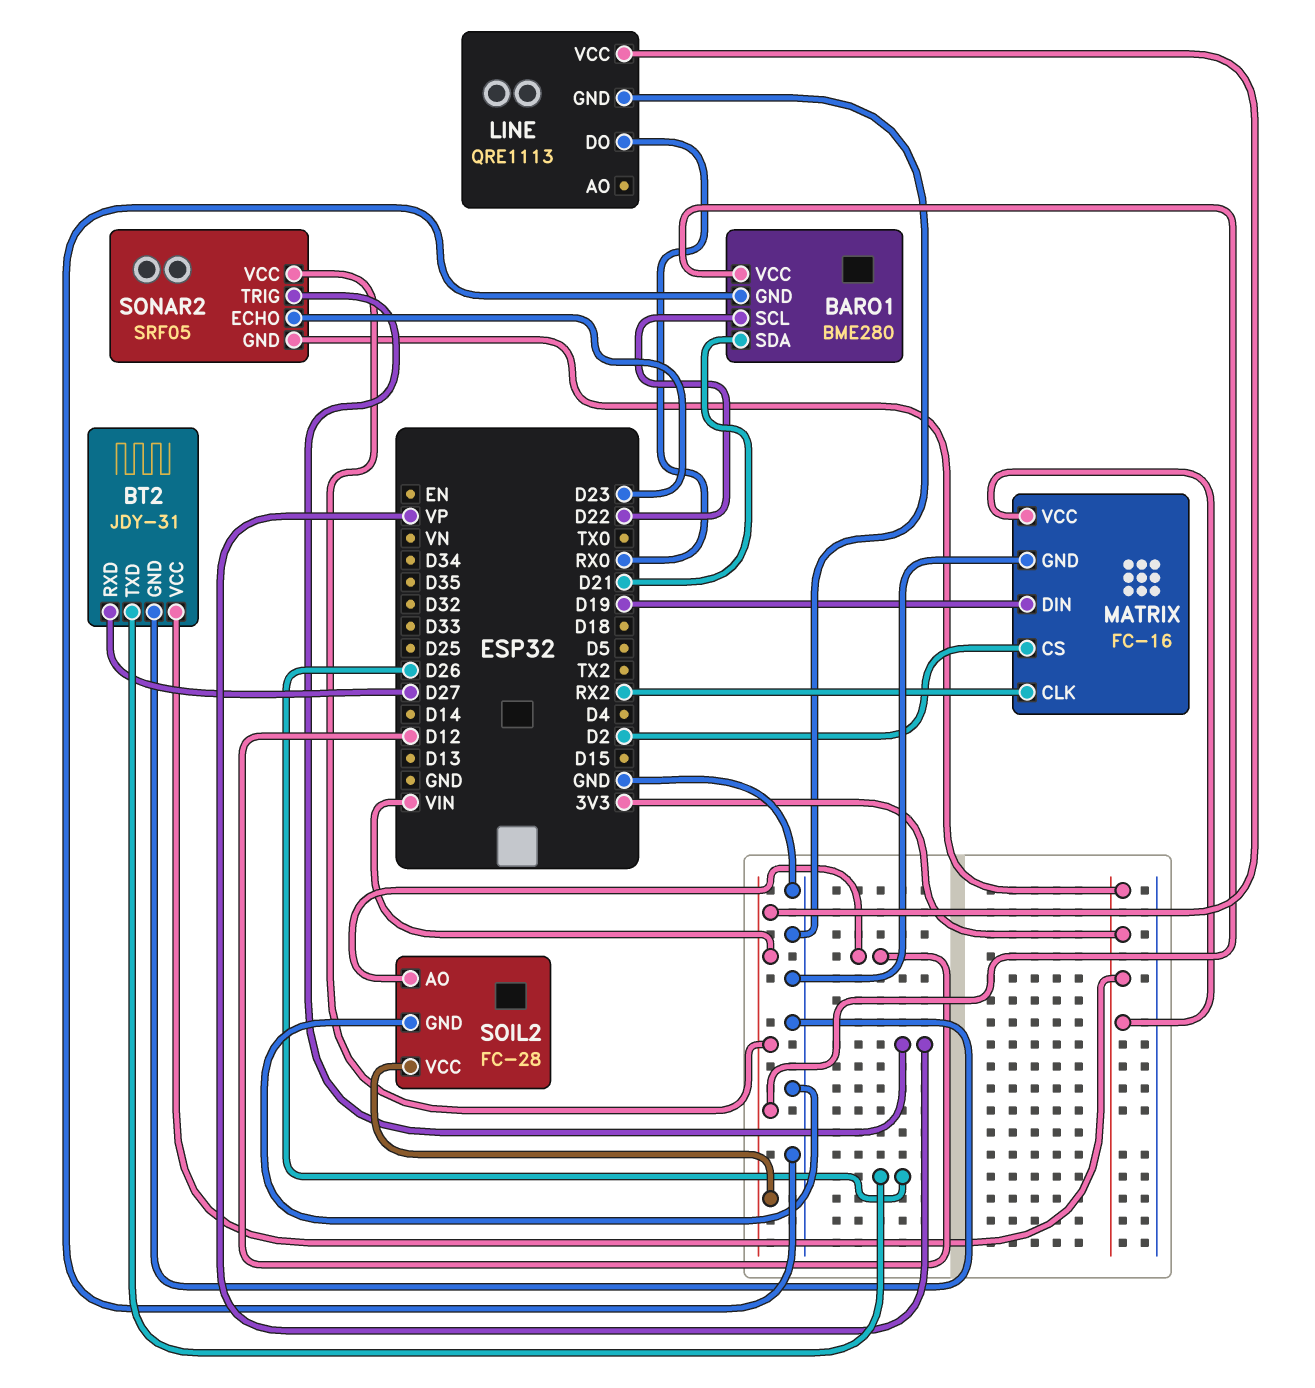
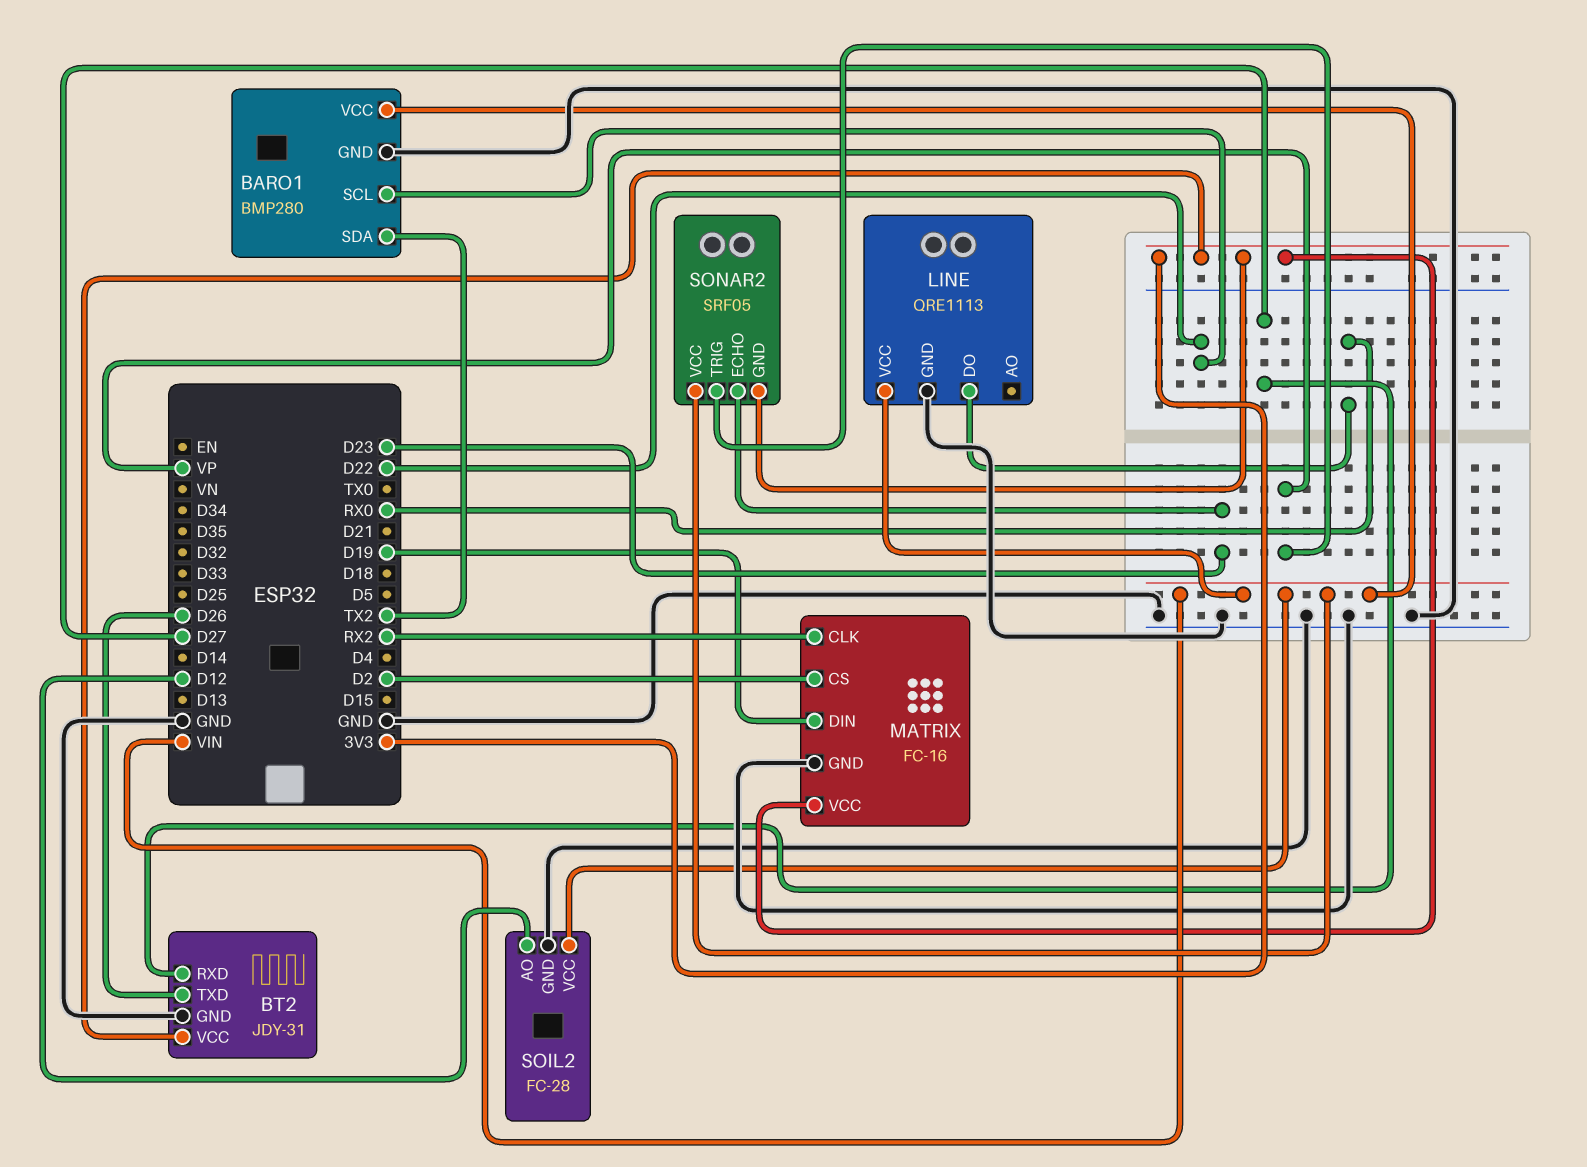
BARO1: BME280 -> BMP280
BARO1 pin SDA: D21 -> TX2

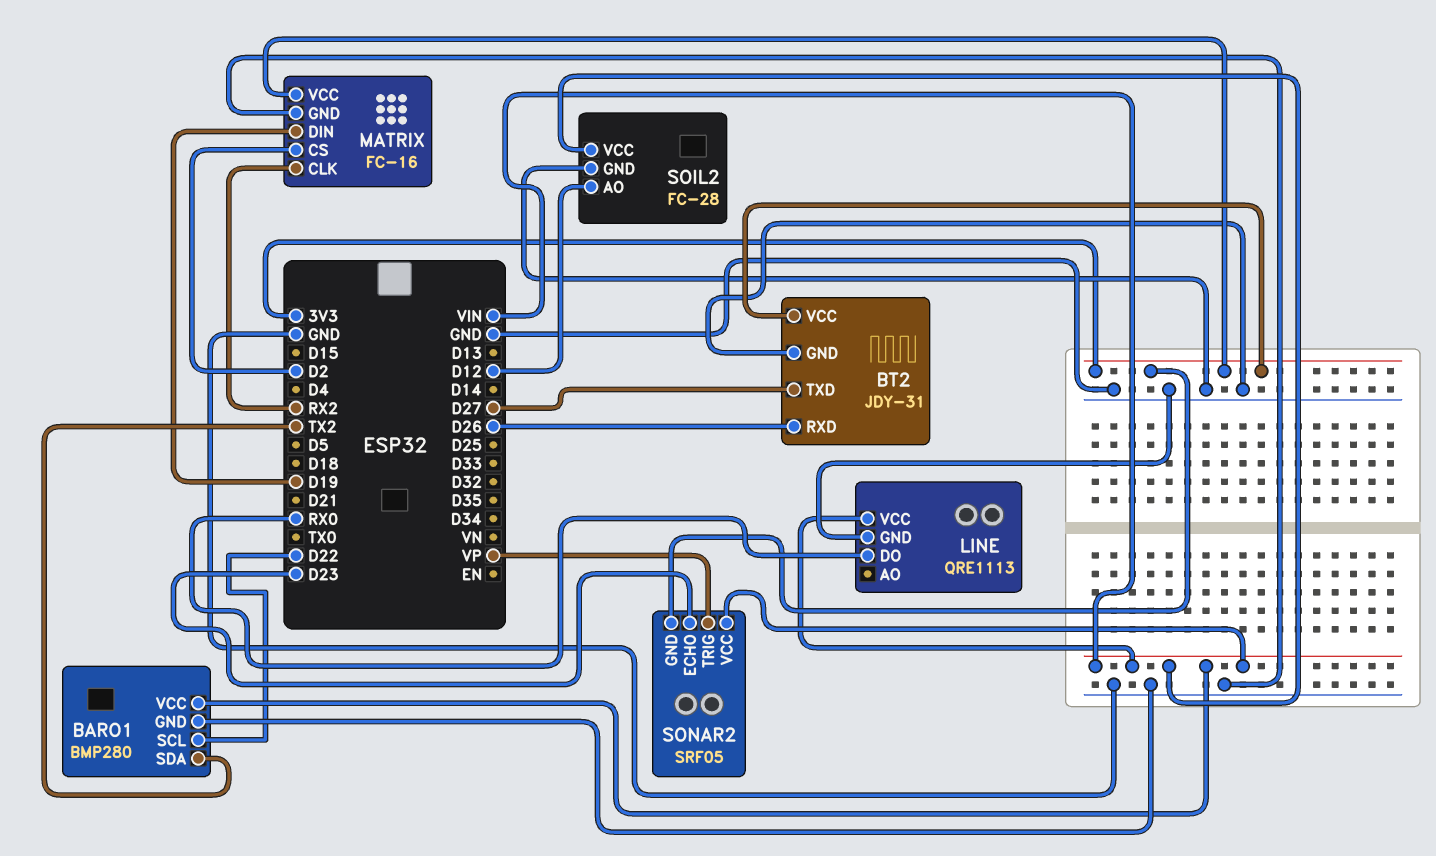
BT2 pin RXD: D27 -> D26
BT2 pin TXD: D26 -> D27

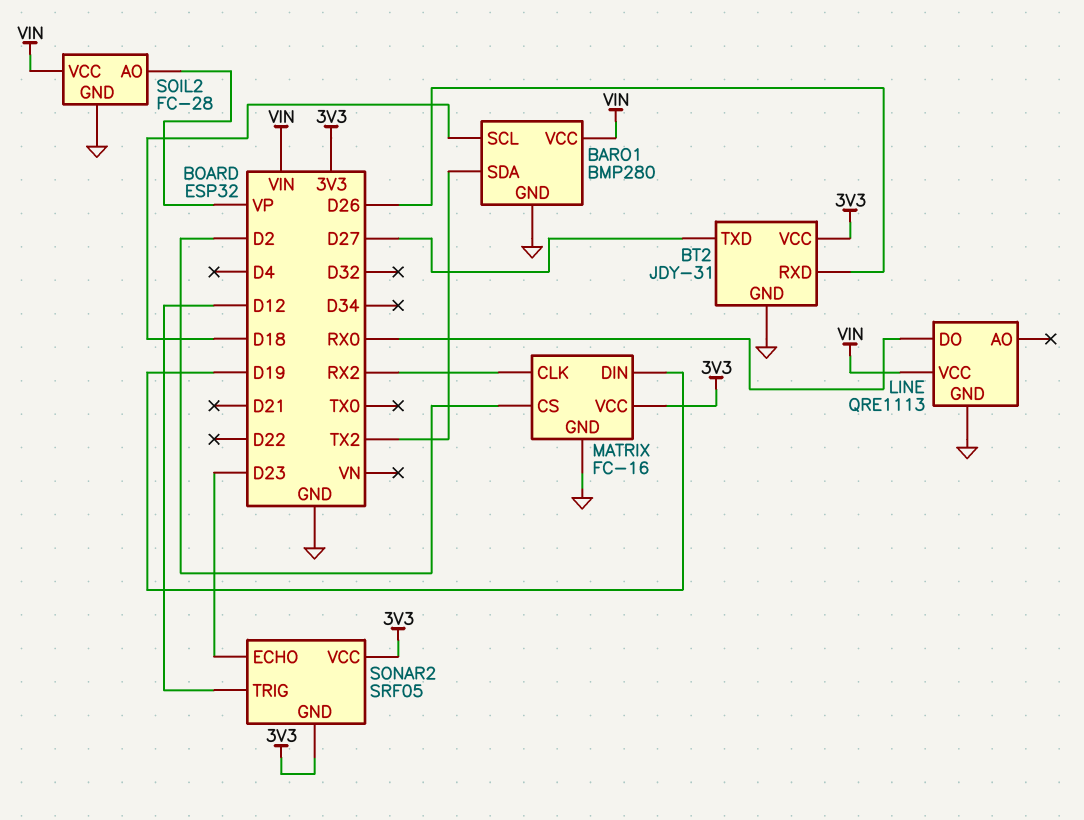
BARO1 pin SCL: D22 -> D18
SOIL2 pin AO: D12 -> VP
SONAR2 pin TRIG: VP -> D12
SONAR2 pin VCC: VIN -> 3V3

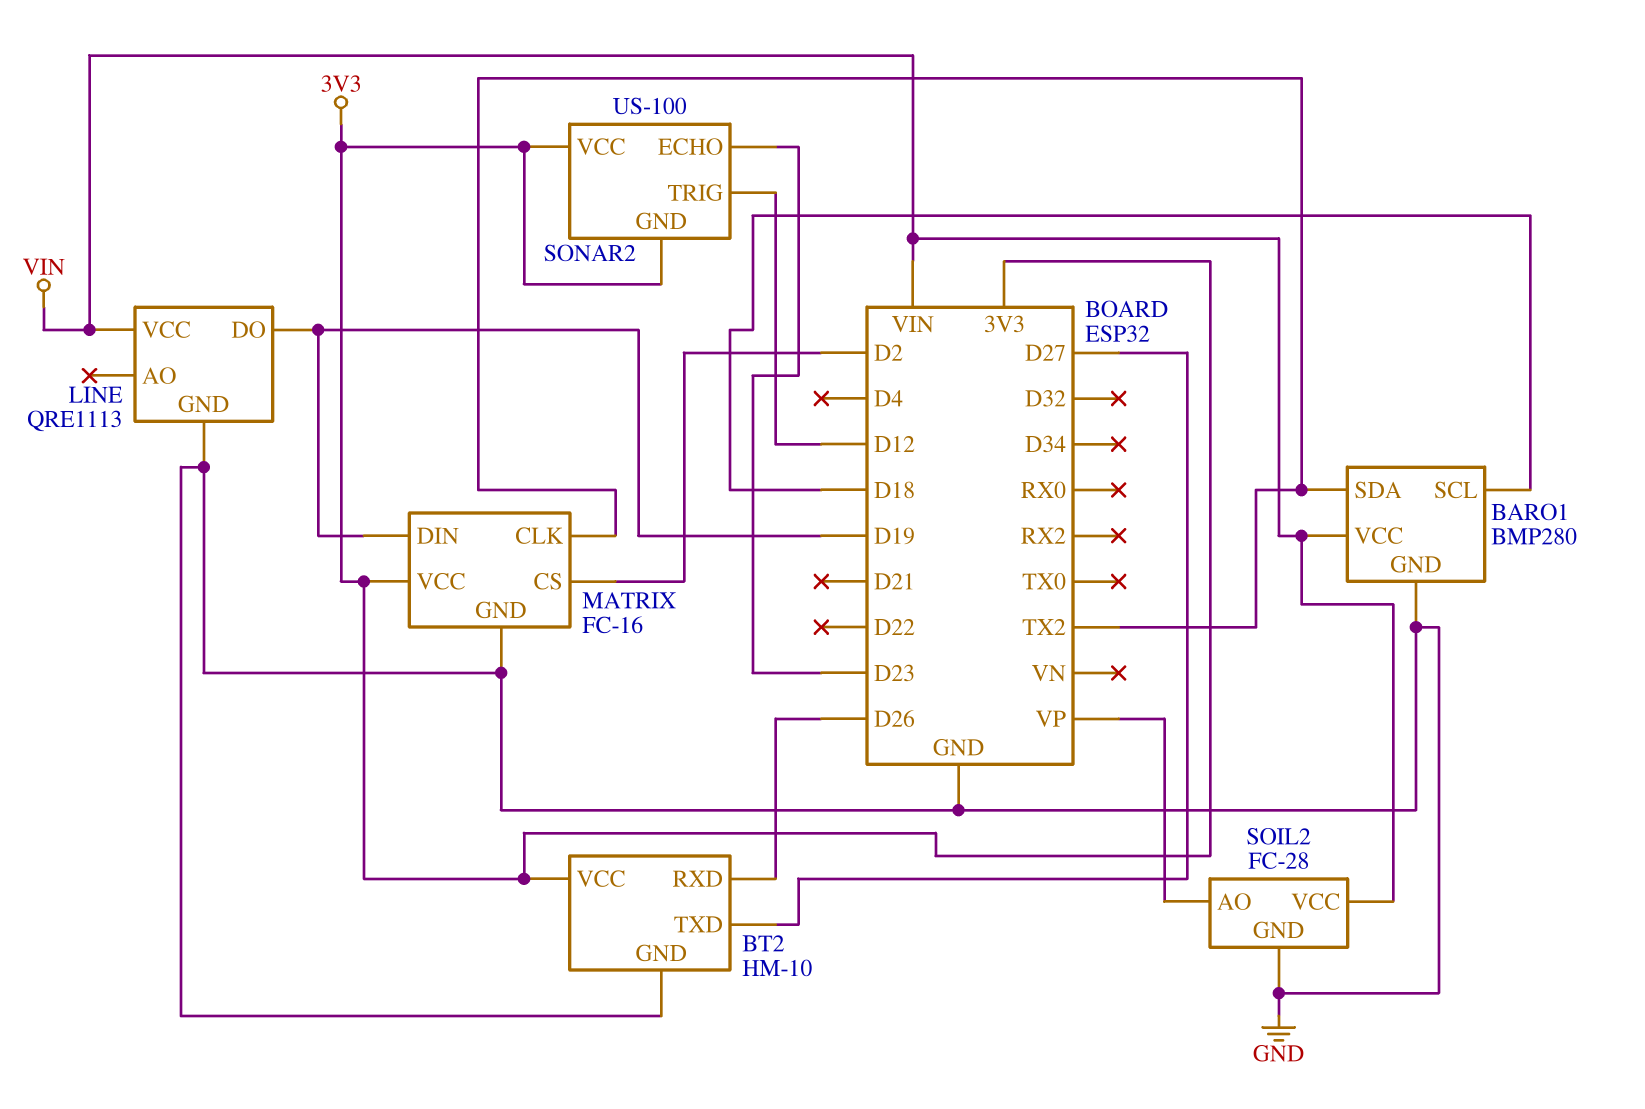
BT2: JDY-31 -> HM-10
LINE pin DO: RX0 -> D19
MATRIX pin CLK: RX2 -> TX2
SONAR2: SRF05 -> US-100

